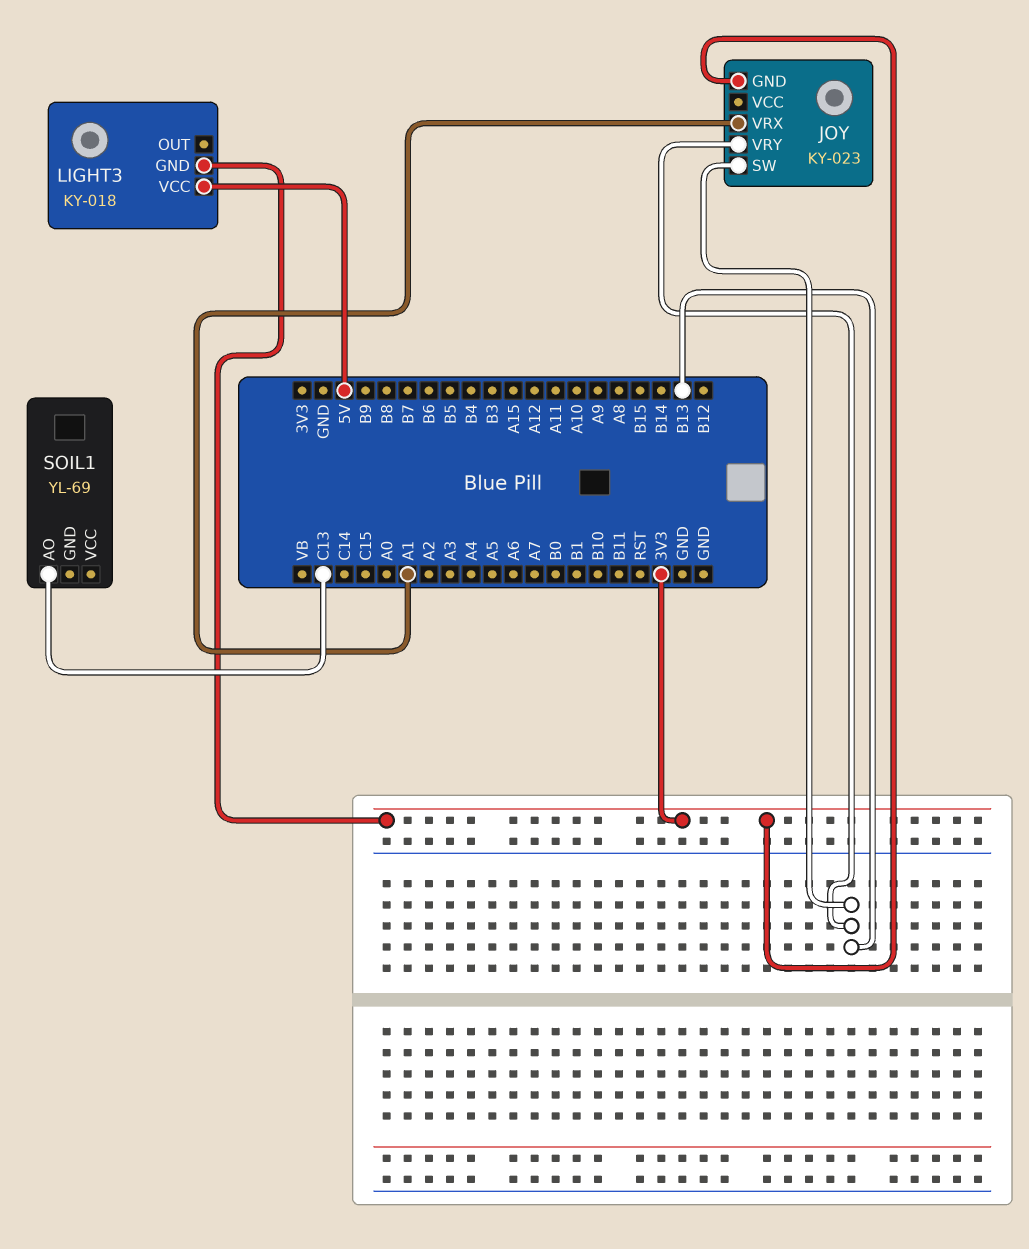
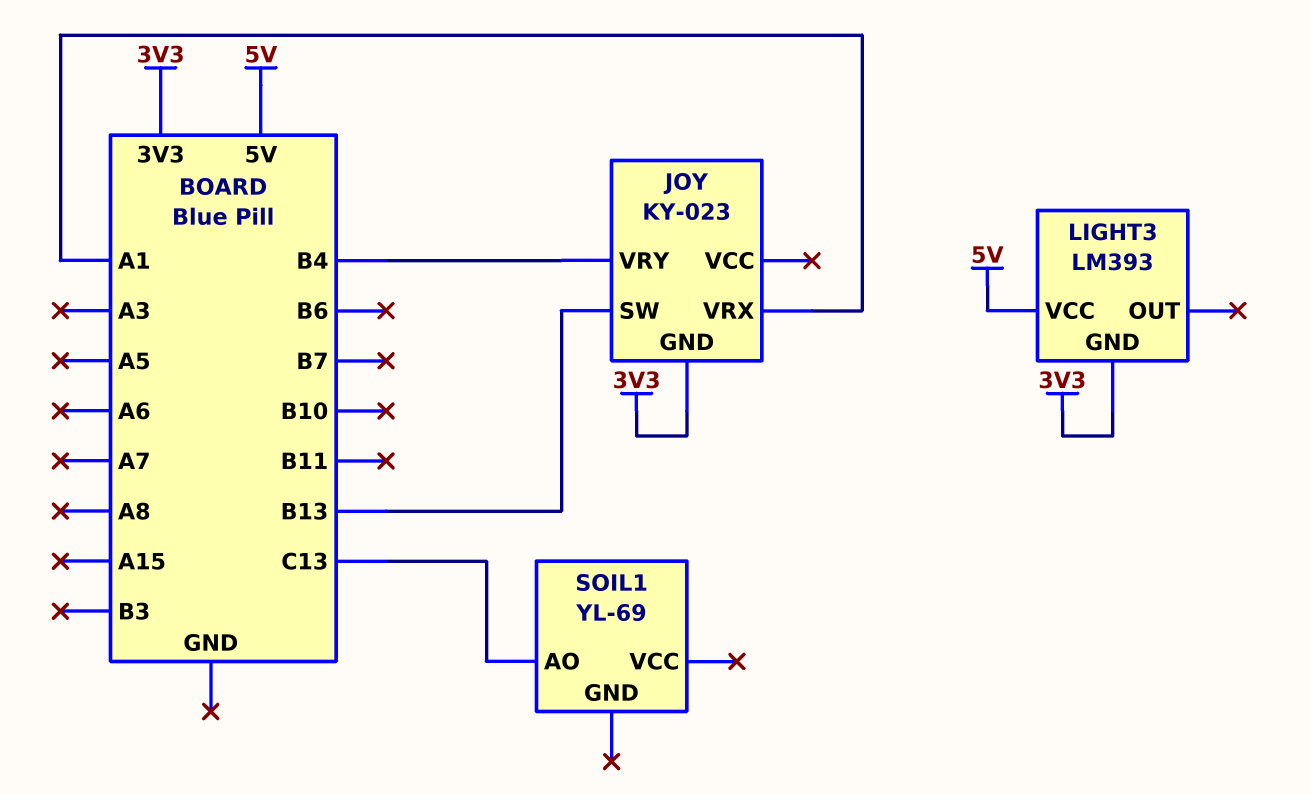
JOY pin VRY: B13 -> B4
LIGHT3: KY-018 -> LM393

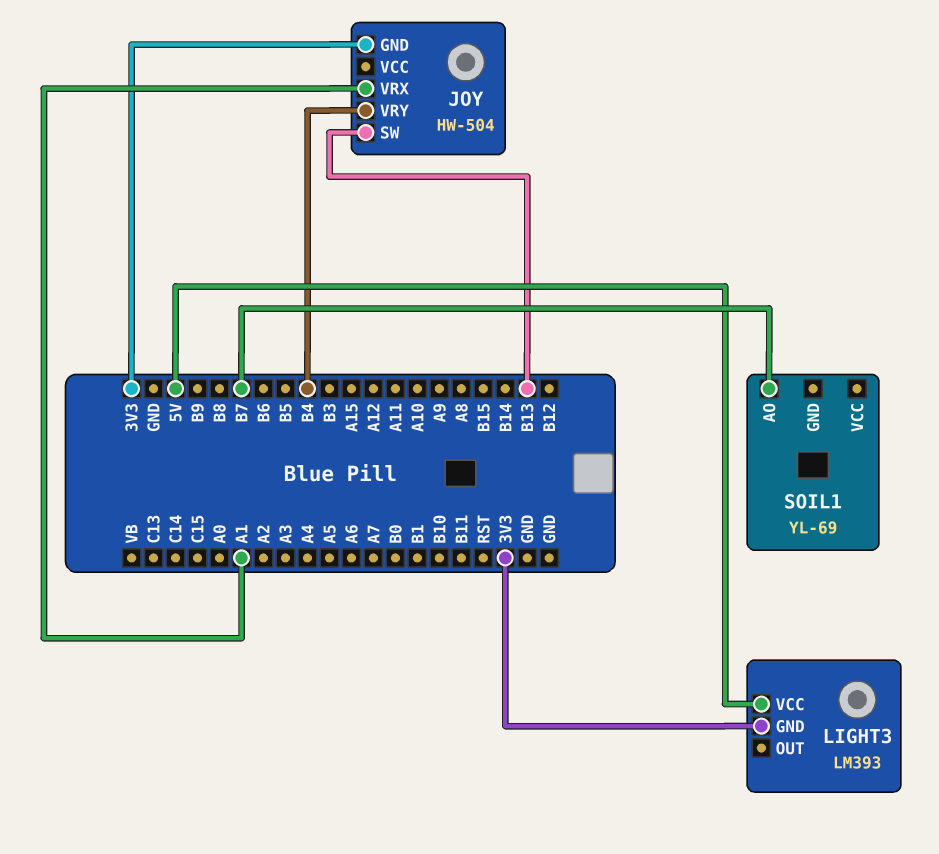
JOY: KY-023 -> HW-504
SOIL1 pin AO: C13 -> B7

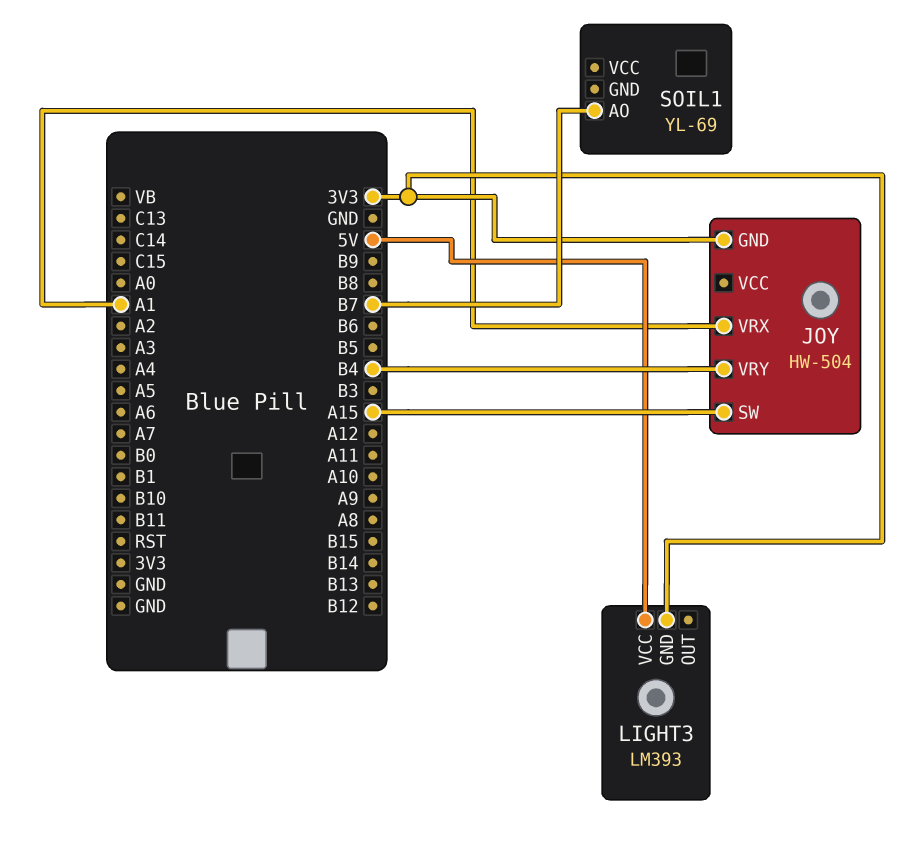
JOY pin SW: B13 -> A15

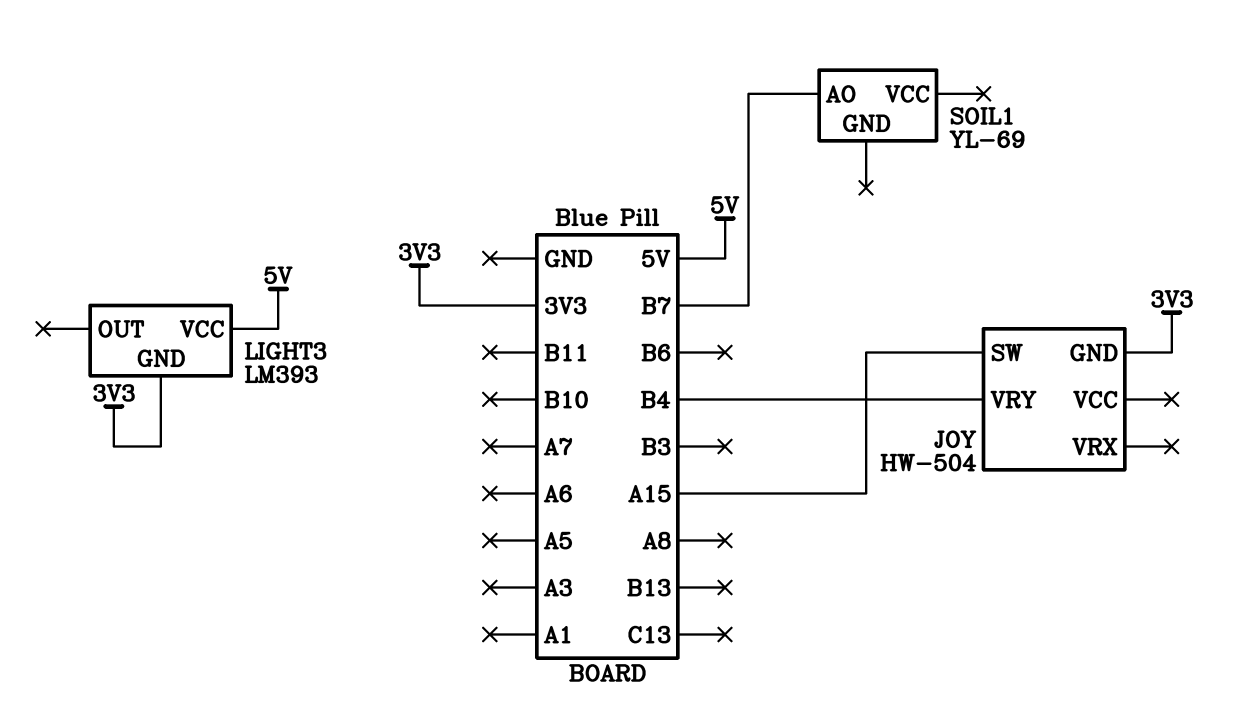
JOY pin VRX: A1 -> none

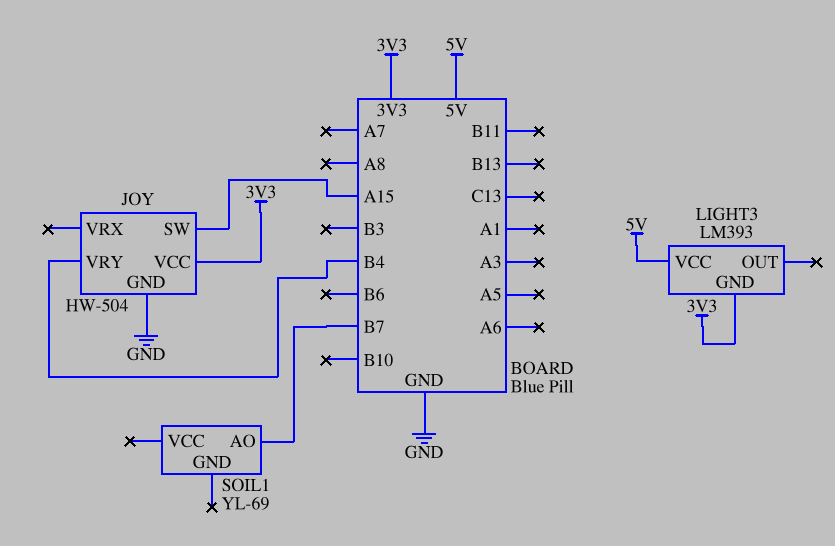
JOY pin GND: 3V3 -> GND
JOY pin VCC: none -> 3V3

